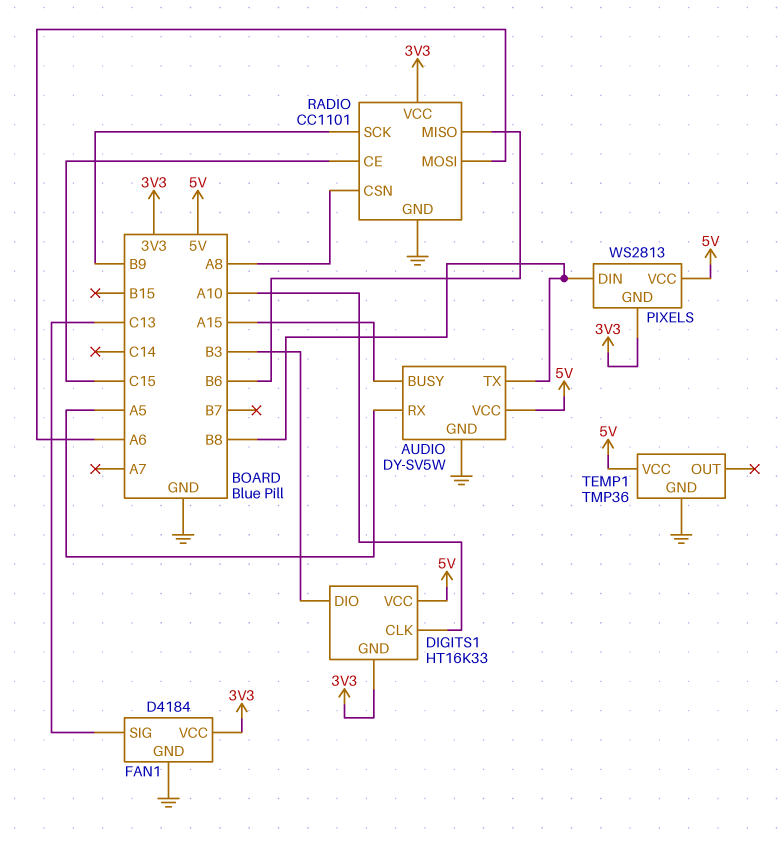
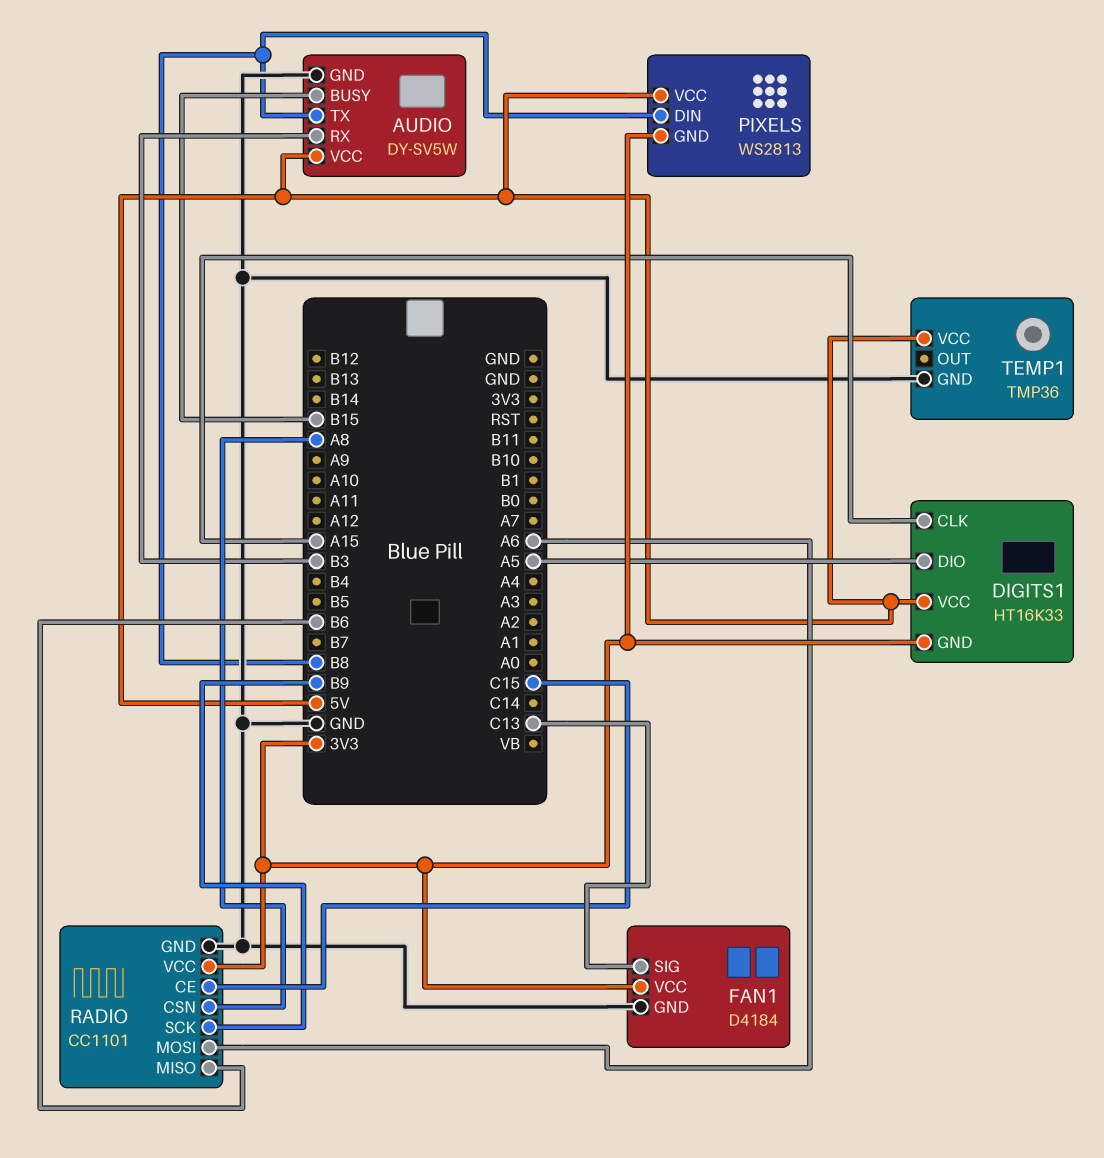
AUDIO pin BUSY: A15 -> B15
AUDIO pin RX: A5 -> B3
DIGITS1 pin CLK: A10 -> A15
DIGITS1 pin DIO: B3 -> A5

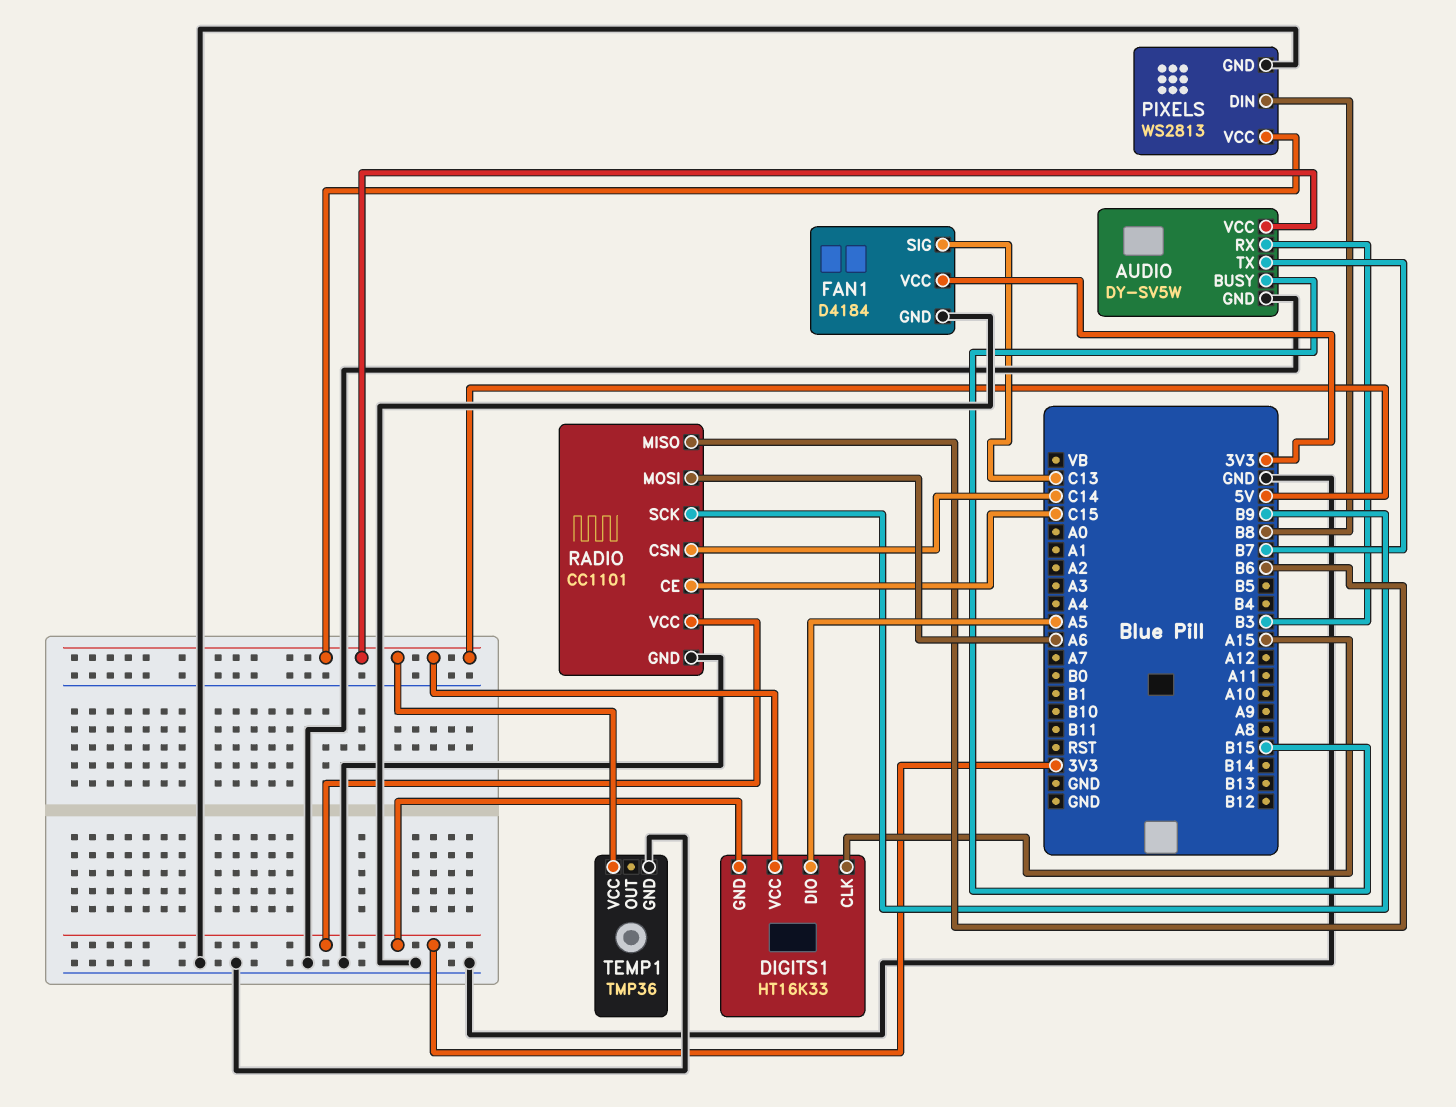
AUDIO pin TX: B8 -> B7
PIXELS pin GND: 3V3 -> GND
RADIO pin CSN: A8 -> C14

